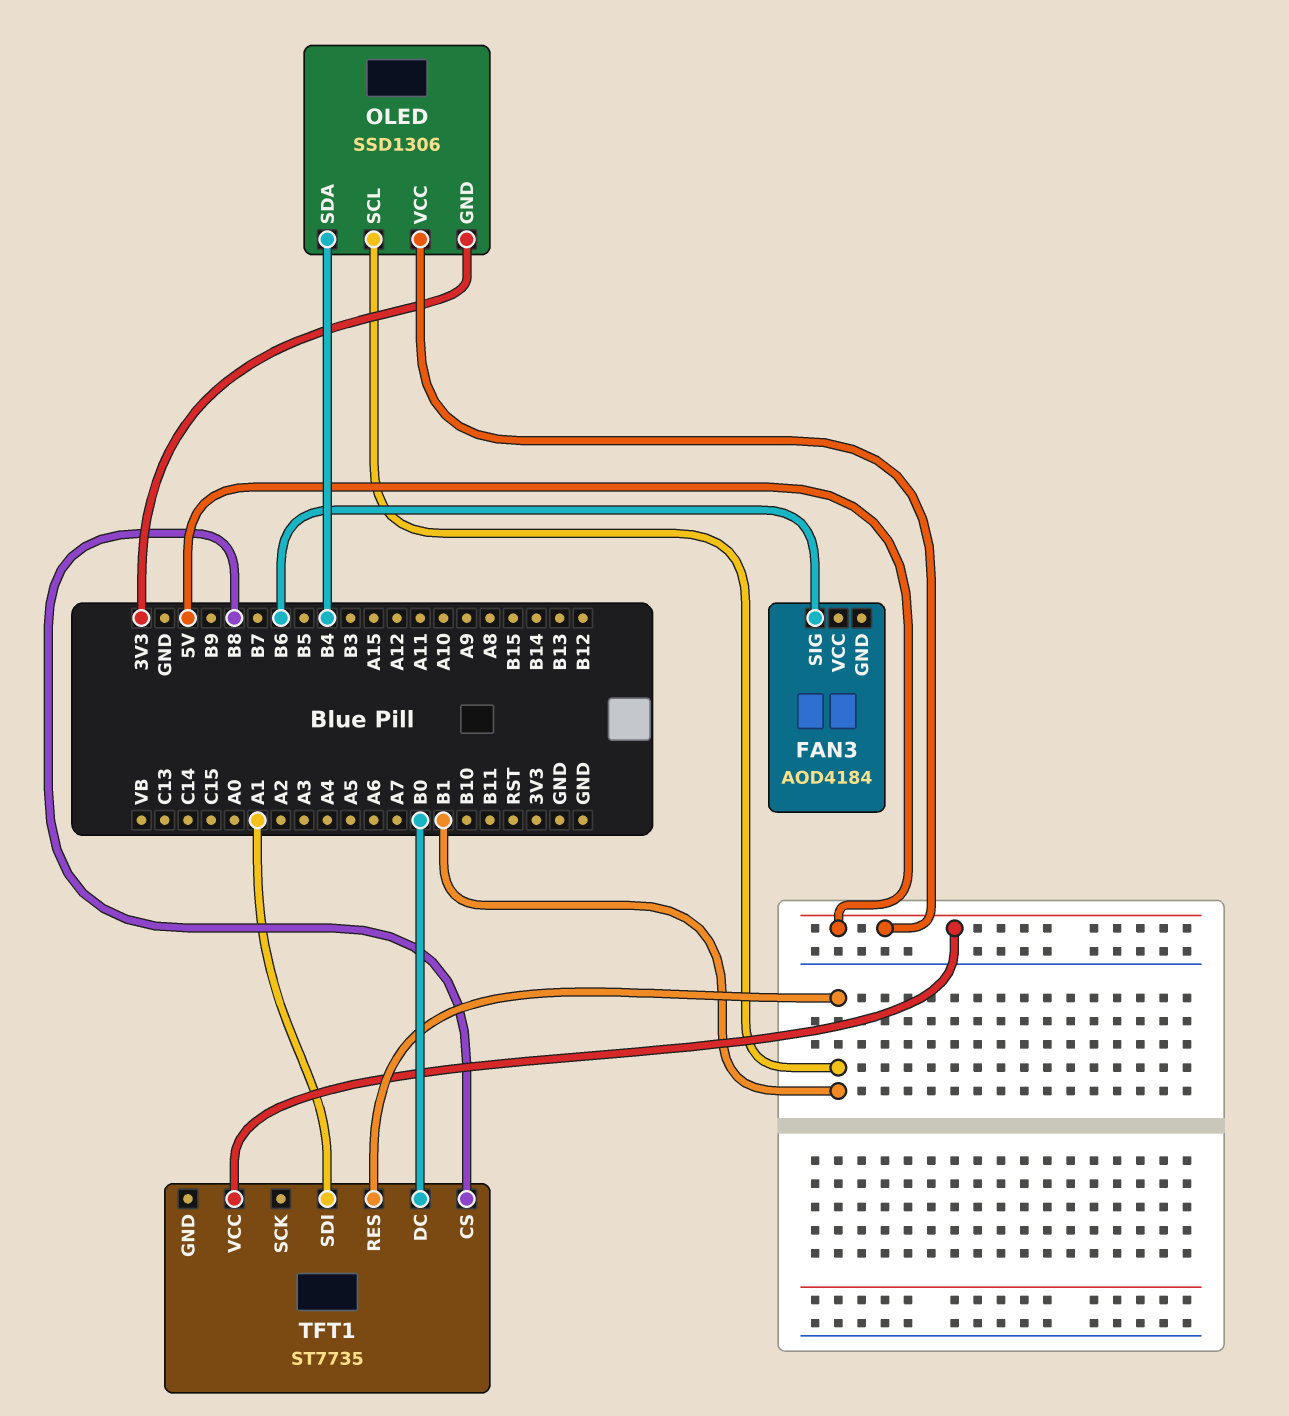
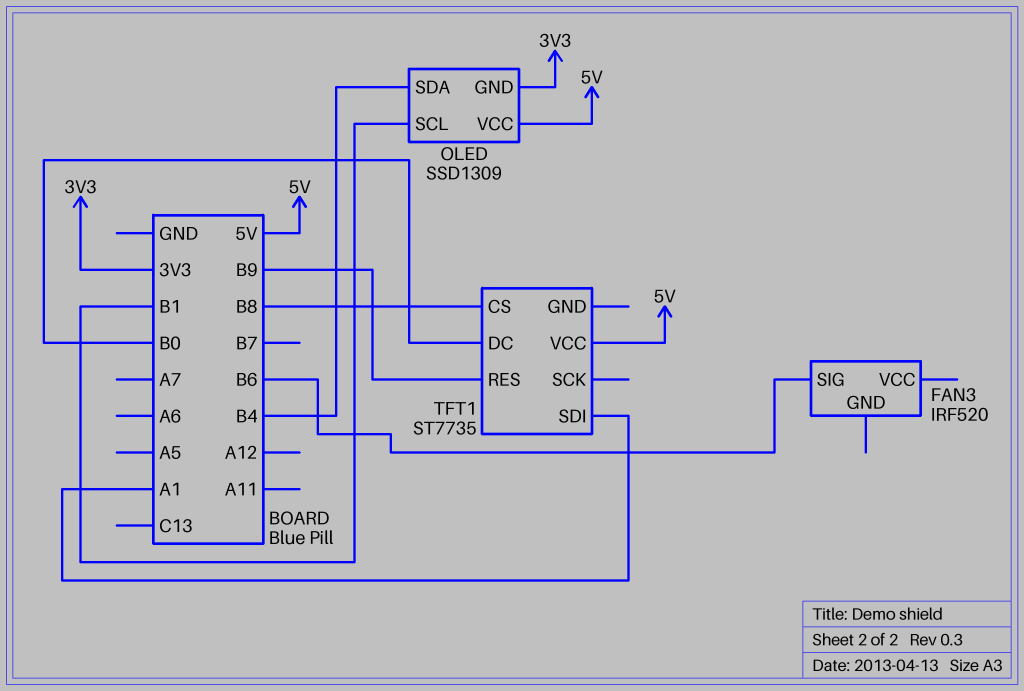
FAN3: AOD4184 -> IRF520
OLED: SSD1306 -> SSD1309
TFT1 pin RES: B1 -> B9

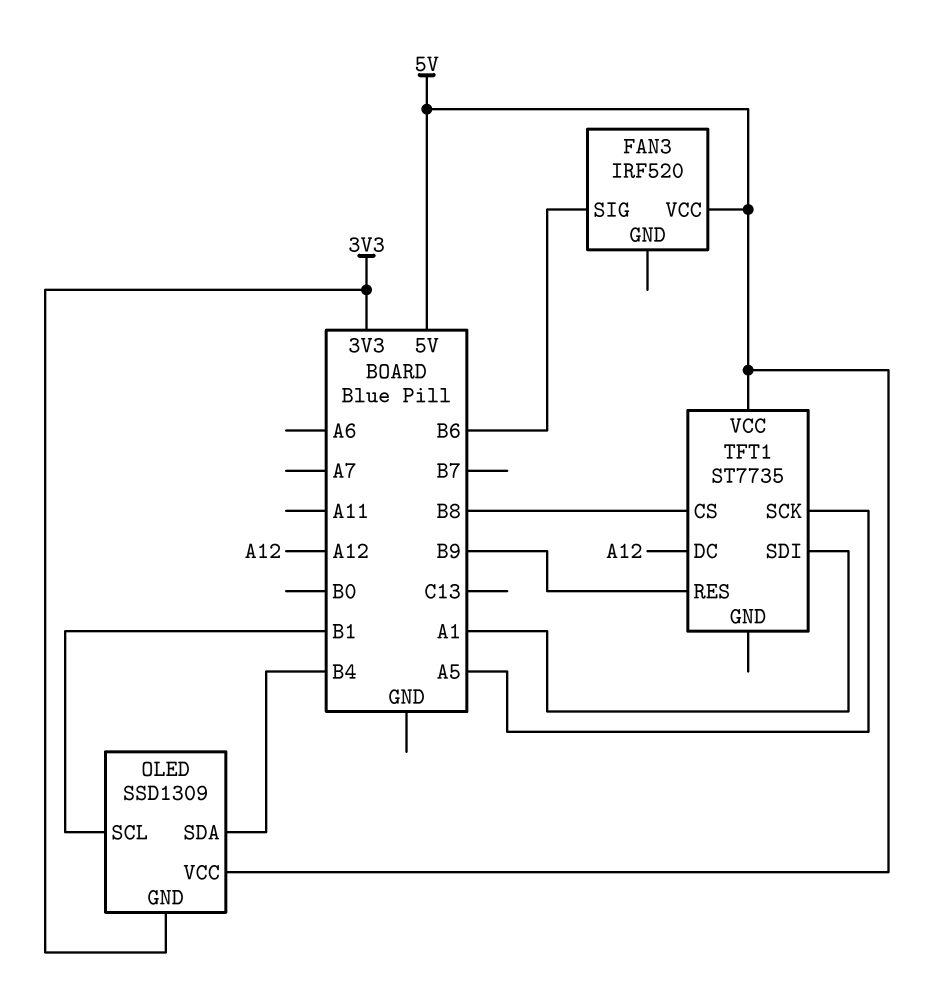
FAN3 pin VCC: none -> 5V
TFT1 pin DC: B0 -> A12
TFT1 pin SCK: none -> A5

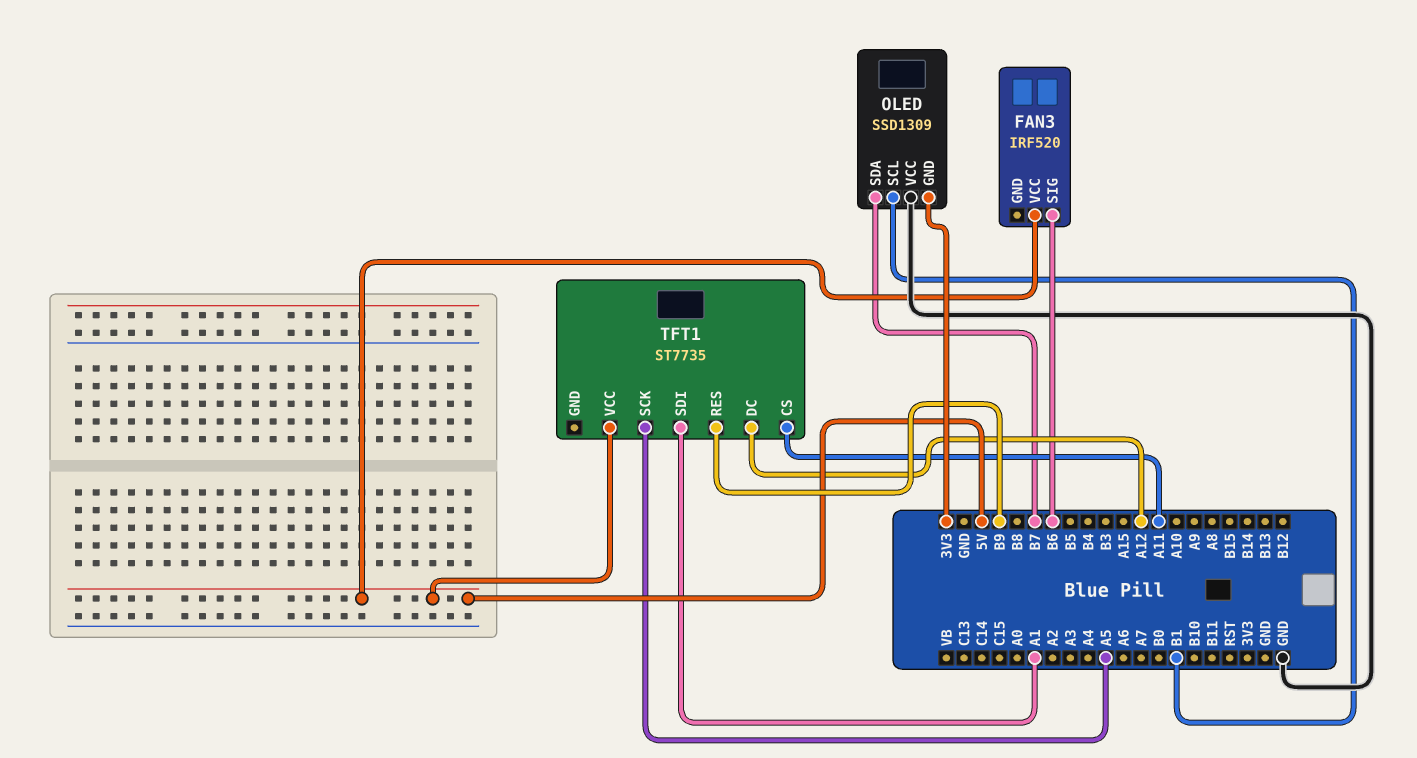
OLED pin SDA: B4 -> B7
OLED pin VCC: 5V -> GND
TFT1 pin CS: B8 -> A11

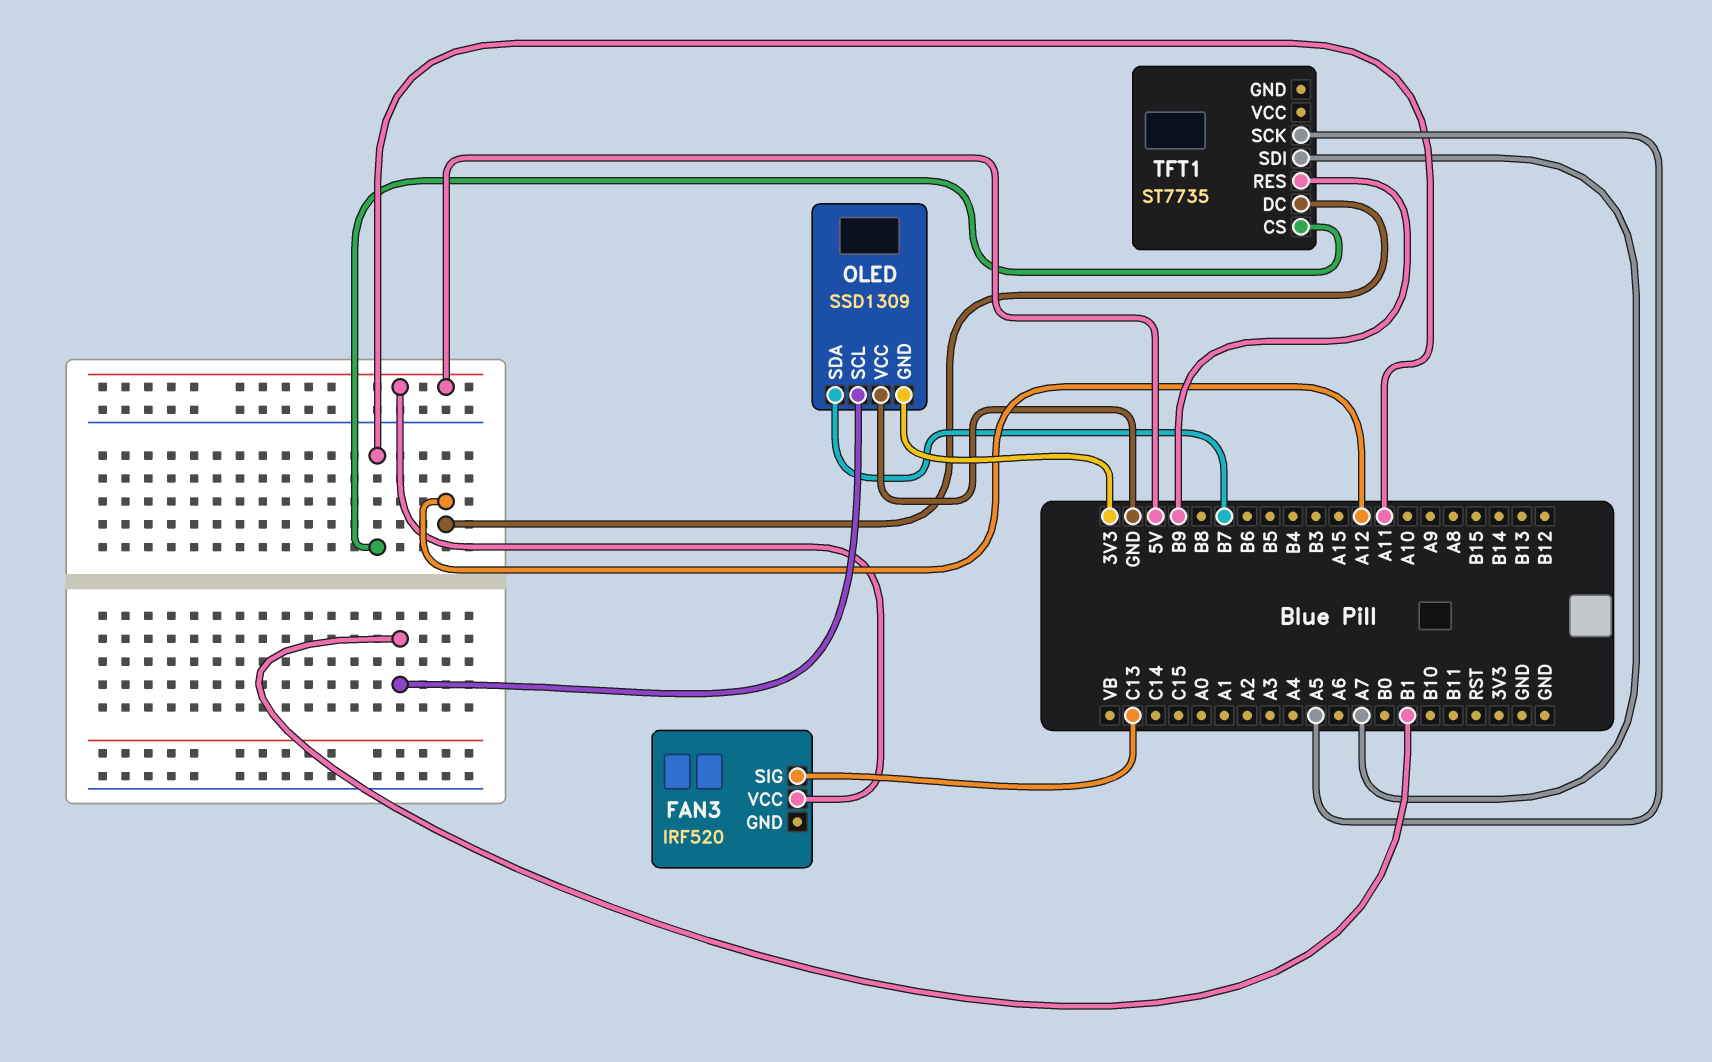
FAN3 pin SIG: B6 -> C13
TFT1 pin SDI: A1 -> A7
TFT1 pin VCC: 5V -> none

